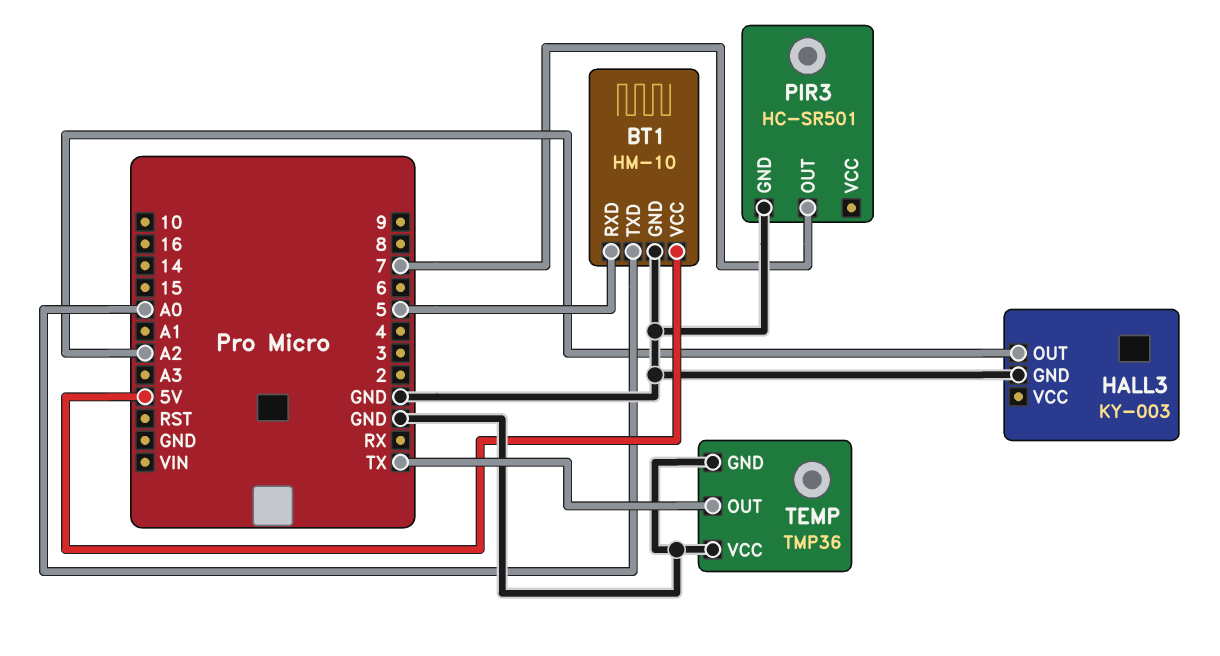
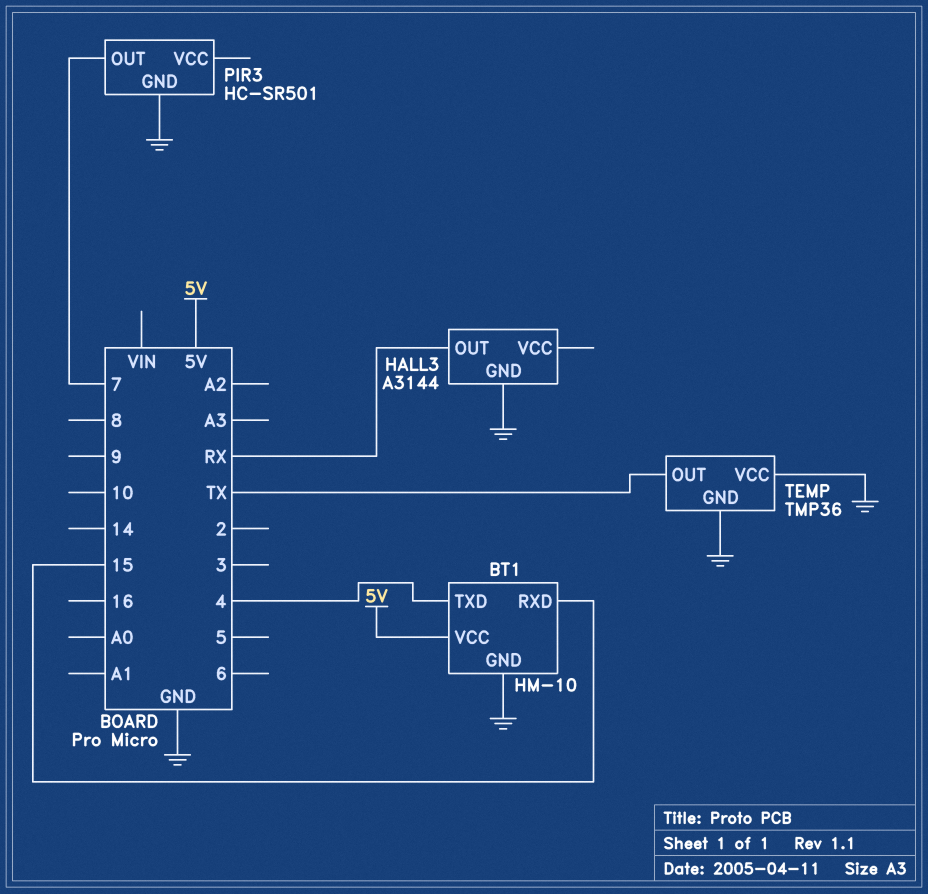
BT1 pin RXD: 5 -> 15
BT1 pin TXD: A0 -> 4
HALL3: KY-003 -> A3144
HALL3 pin OUT: A2 -> RX

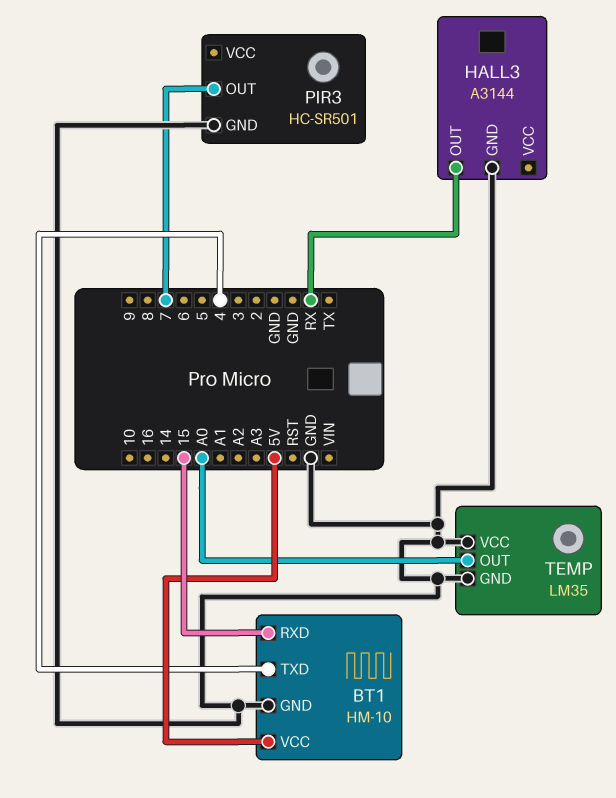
TEMP: TMP36 -> LM35
TEMP pin OUT: TX -> A0

